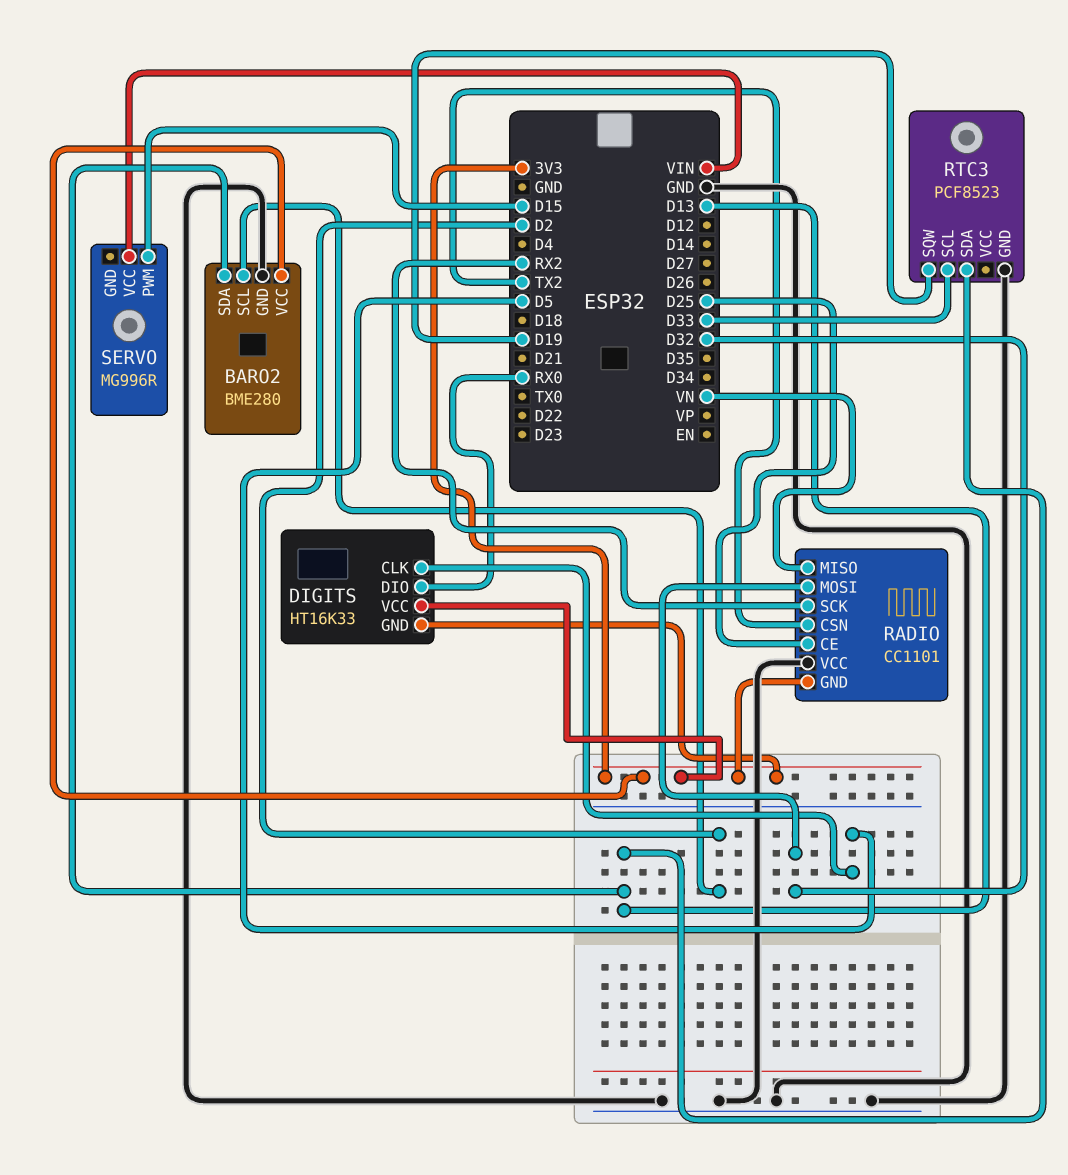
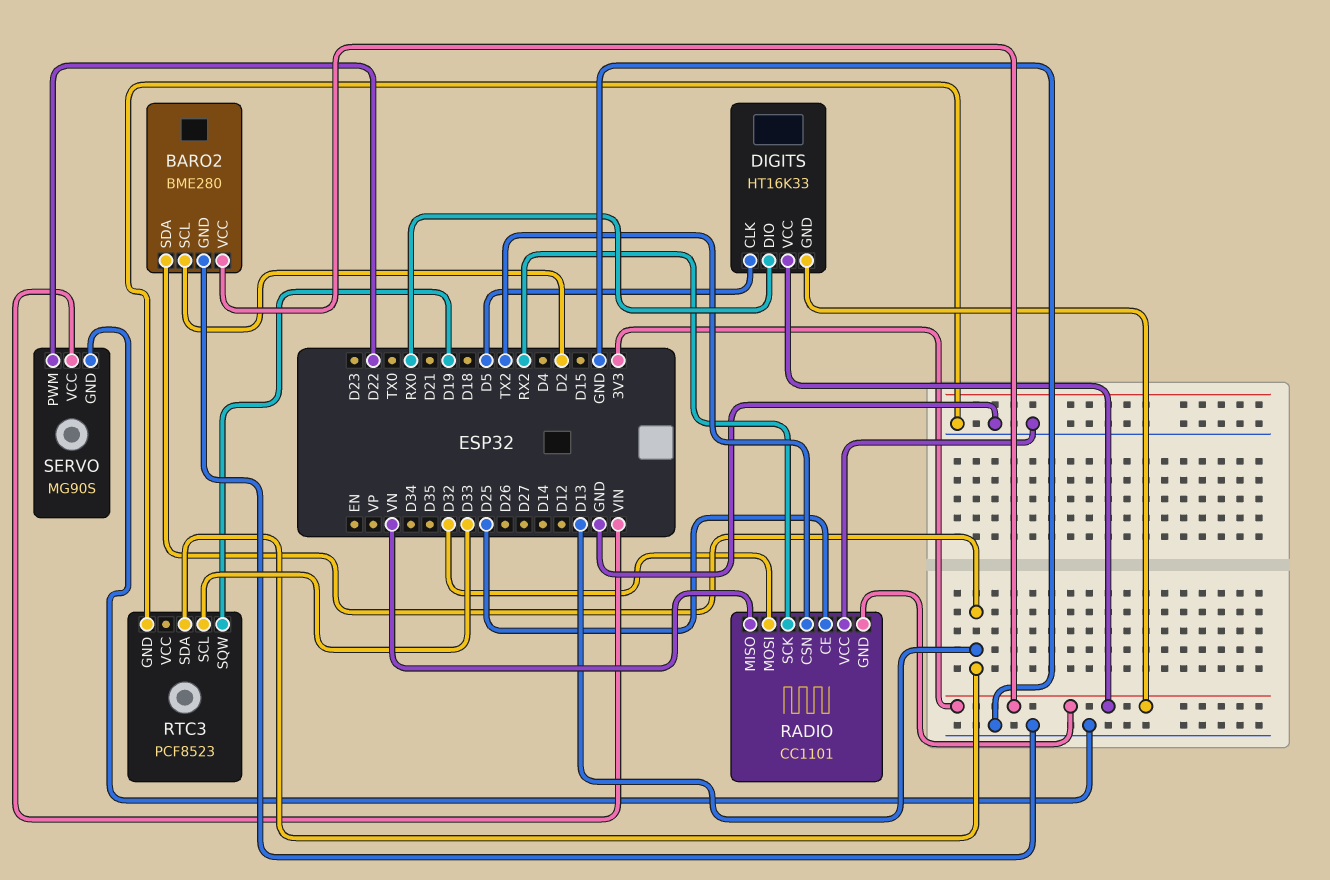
SERVO: MG996R -> MG90S
SERVO pin GND: none -> GND
SERVO pin PWM: D15 -> D22

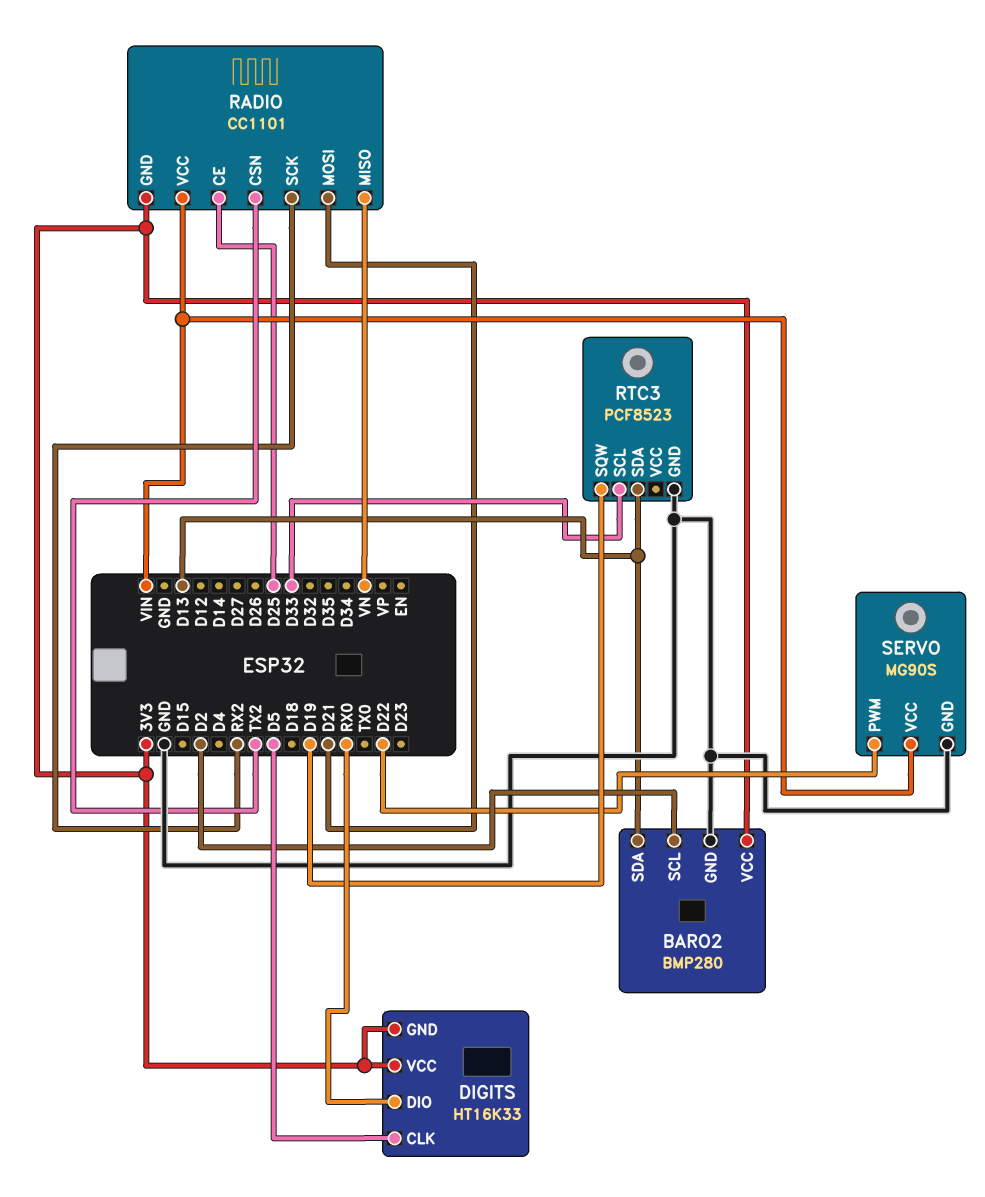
BARO2: BME280 -> BMP280
RADIO pin MOSI: D32 -> D21
RADIO pin VCC: GND -> VIN

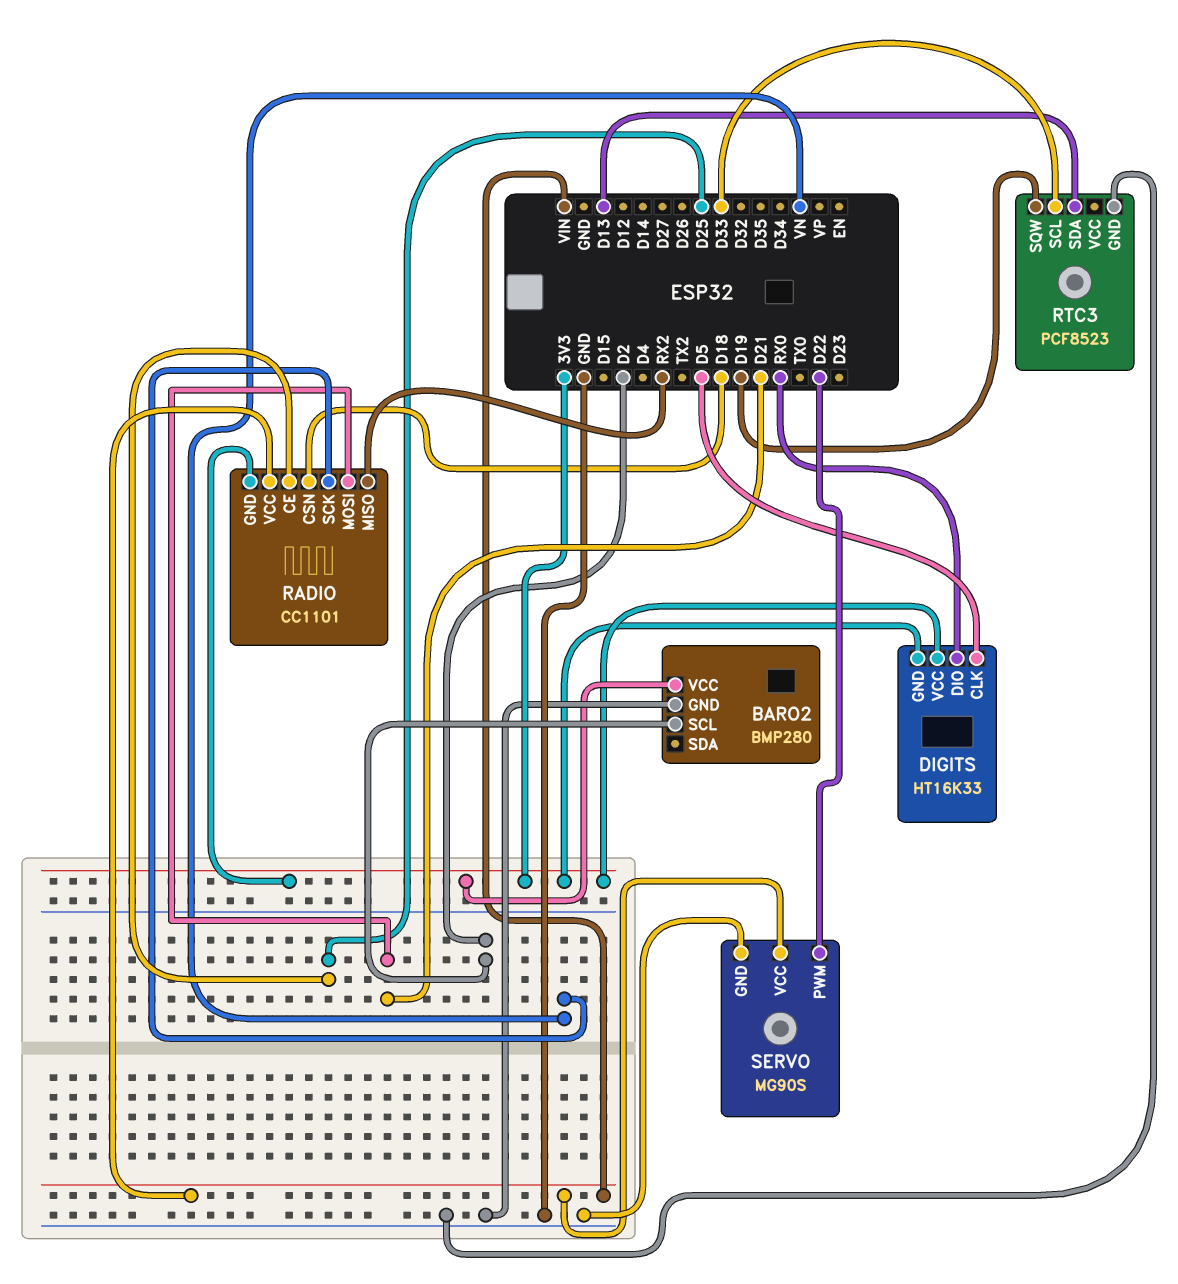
BARO2 pin SDA: D13 -> none
RADIO pin CSN: TX2 -> D18
RADIO pin MISO: VN -> RX2
RADIO pin SCK: RX2 -> VN

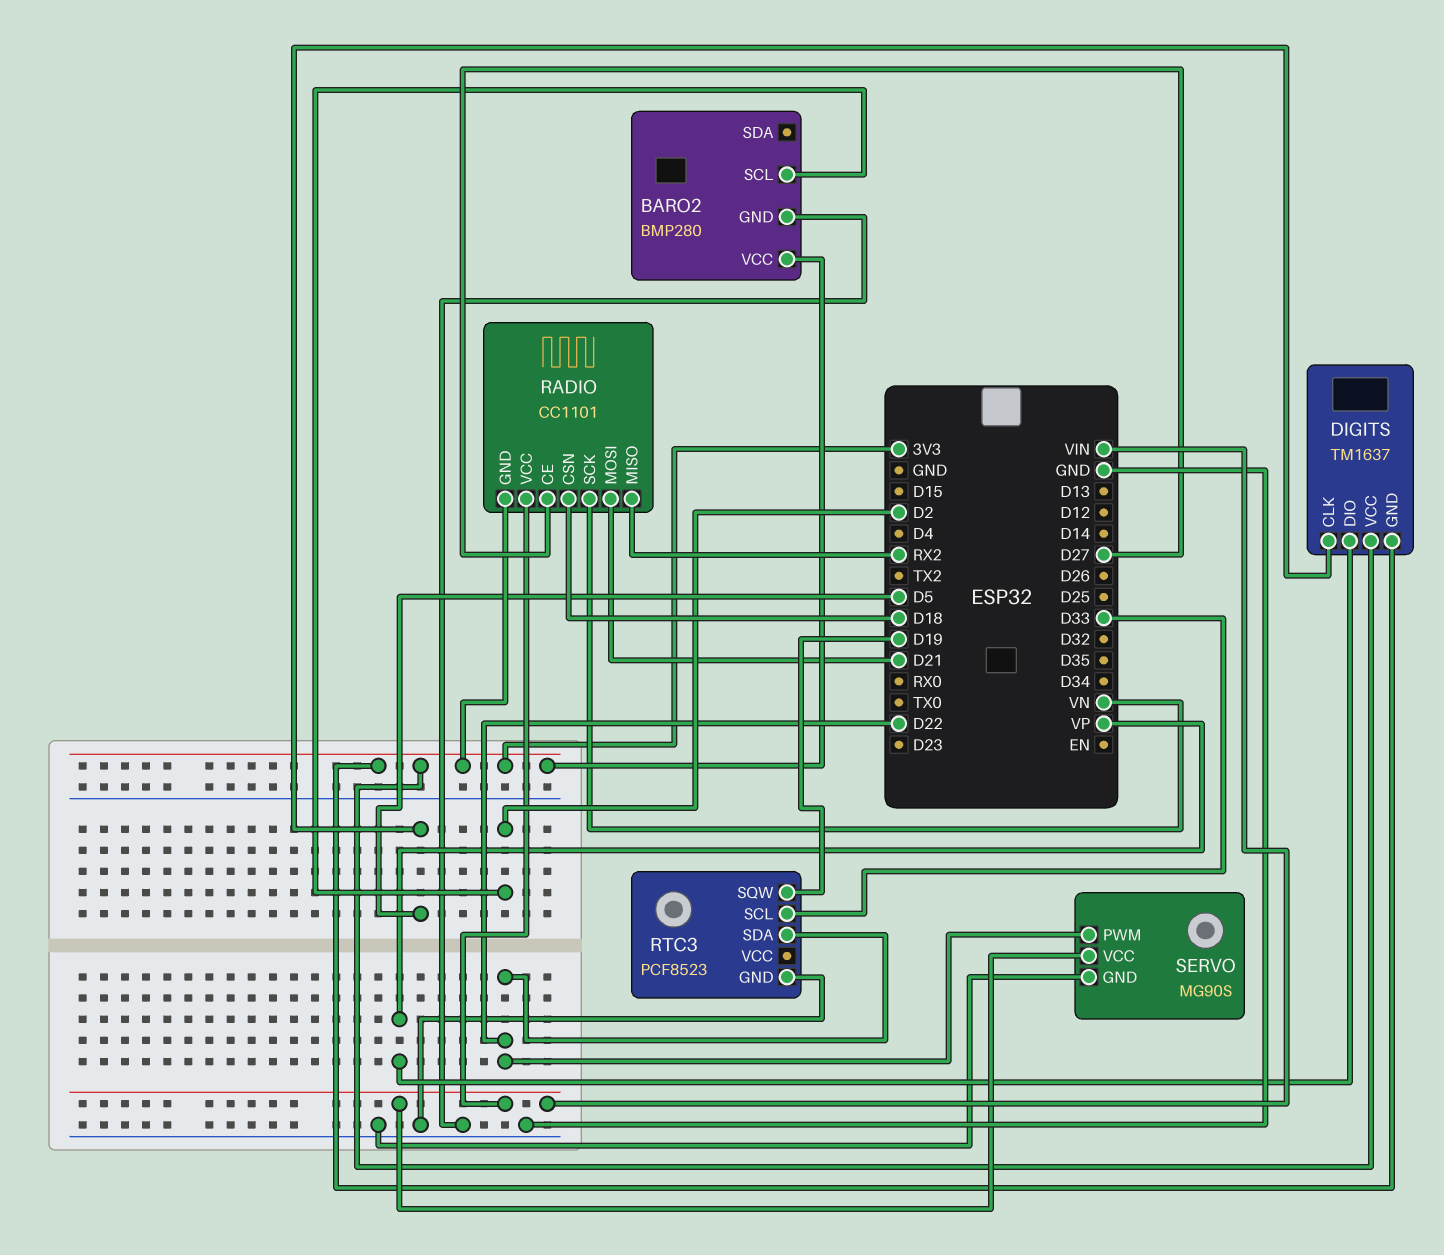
DIGITS: HT16K33 -> TM1637
DIGITS pin DIO: RX0 -> VP
RADIO pin CE: D25 -> D27
RTC3 pin SDA: D13 -> D22

